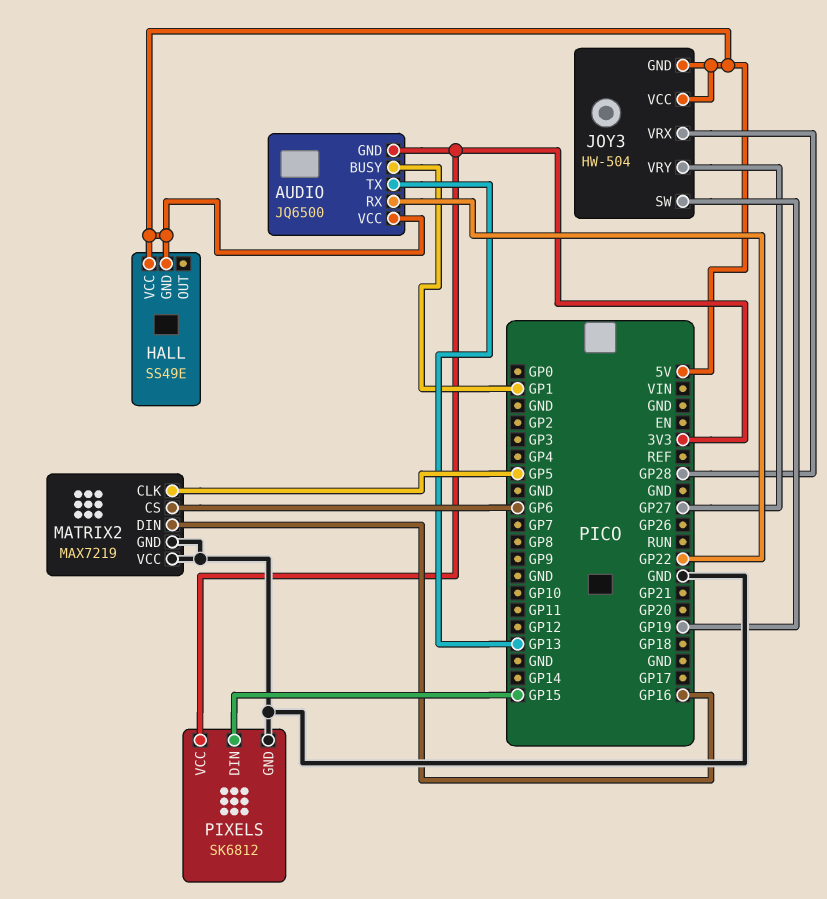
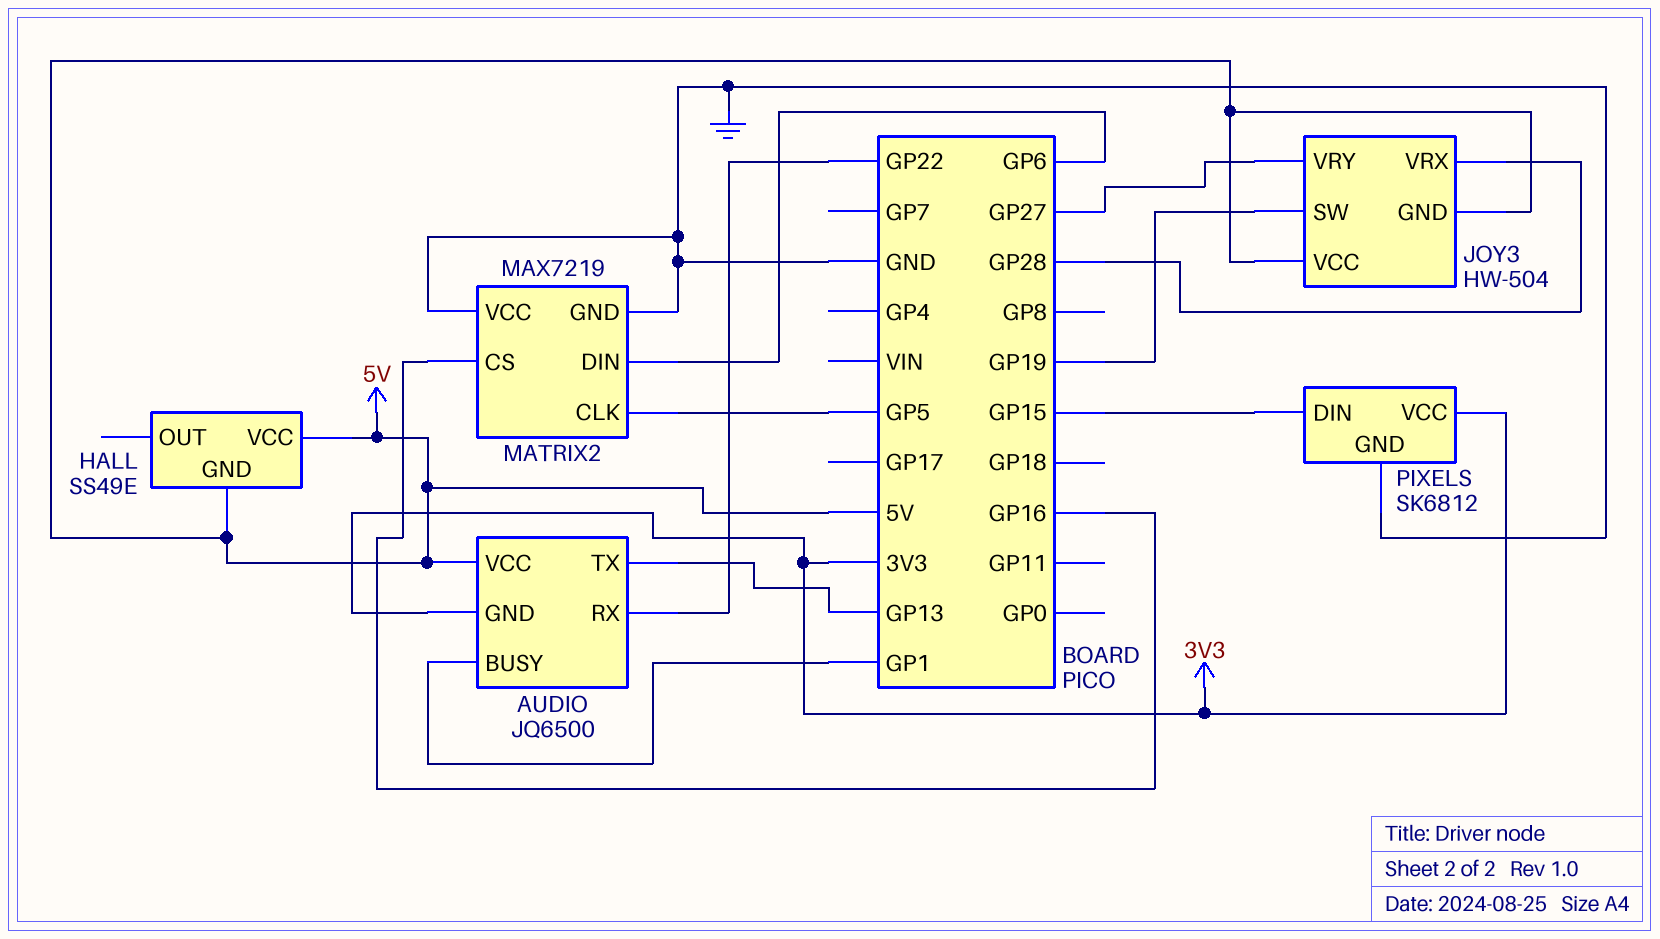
MATRIX2 pin CS: GP6 -> GP16
MATRIX2 pin DIN: GP16 -> GP6

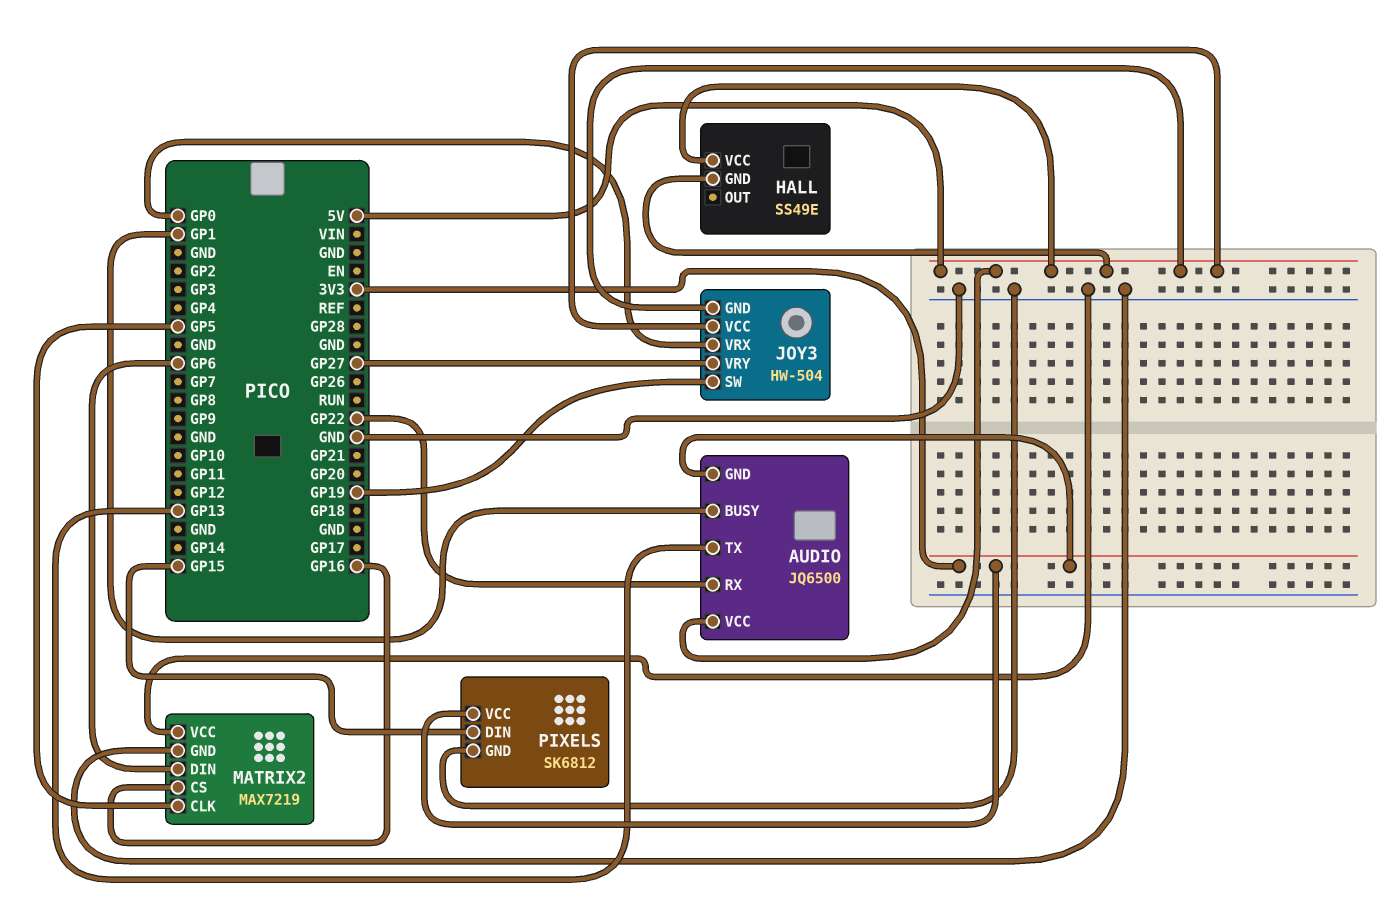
JOY3 pin VRX: GP28 -> GP0

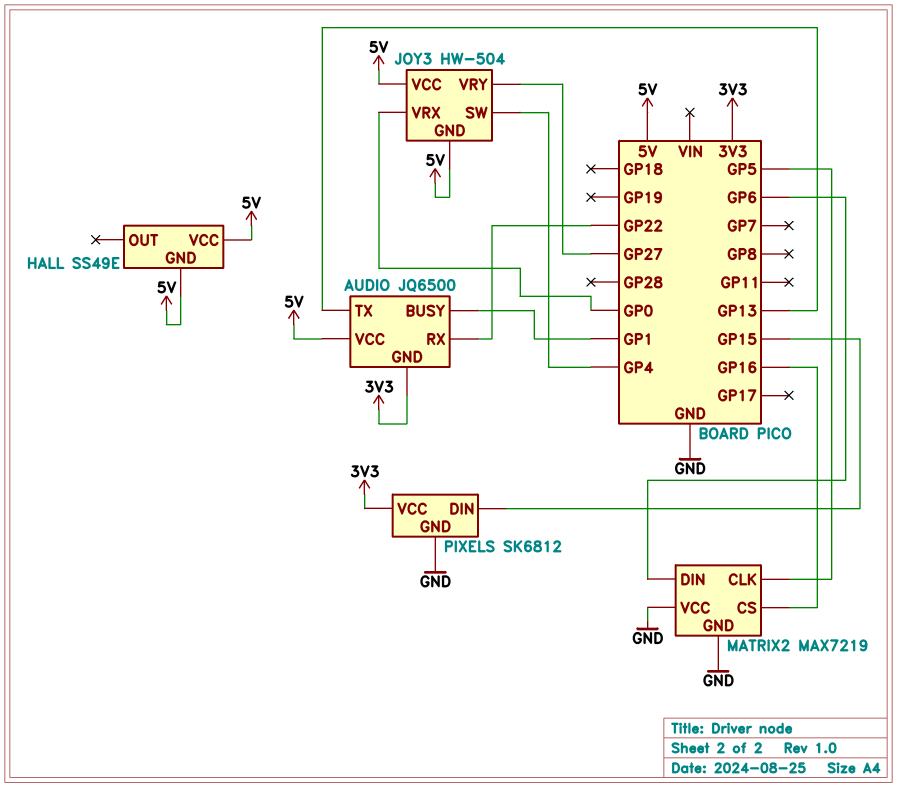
JOY3 pin SW: GP19 -> GP4

